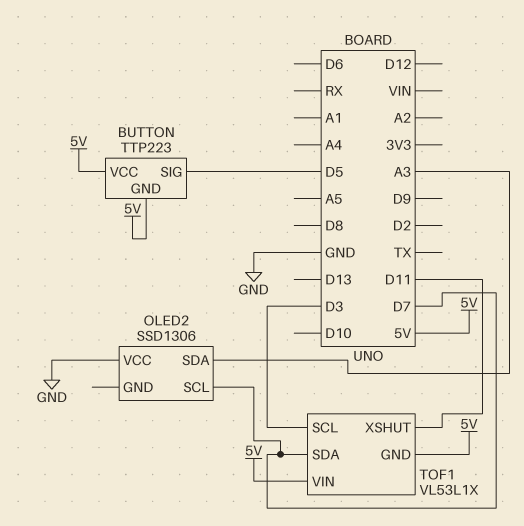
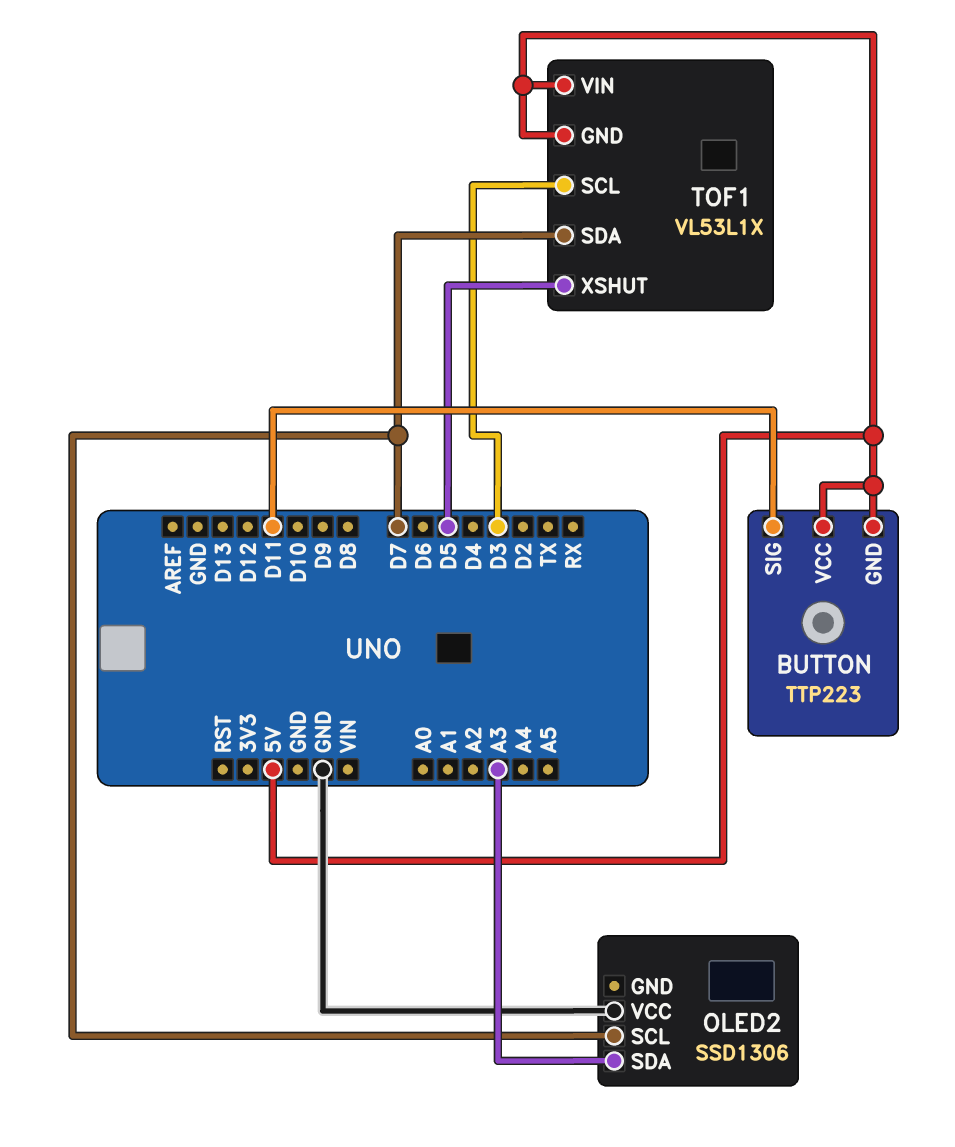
BUTTON pin SIG: D5 -> D11
TOF1 pin XSHUT: D11 -> D5

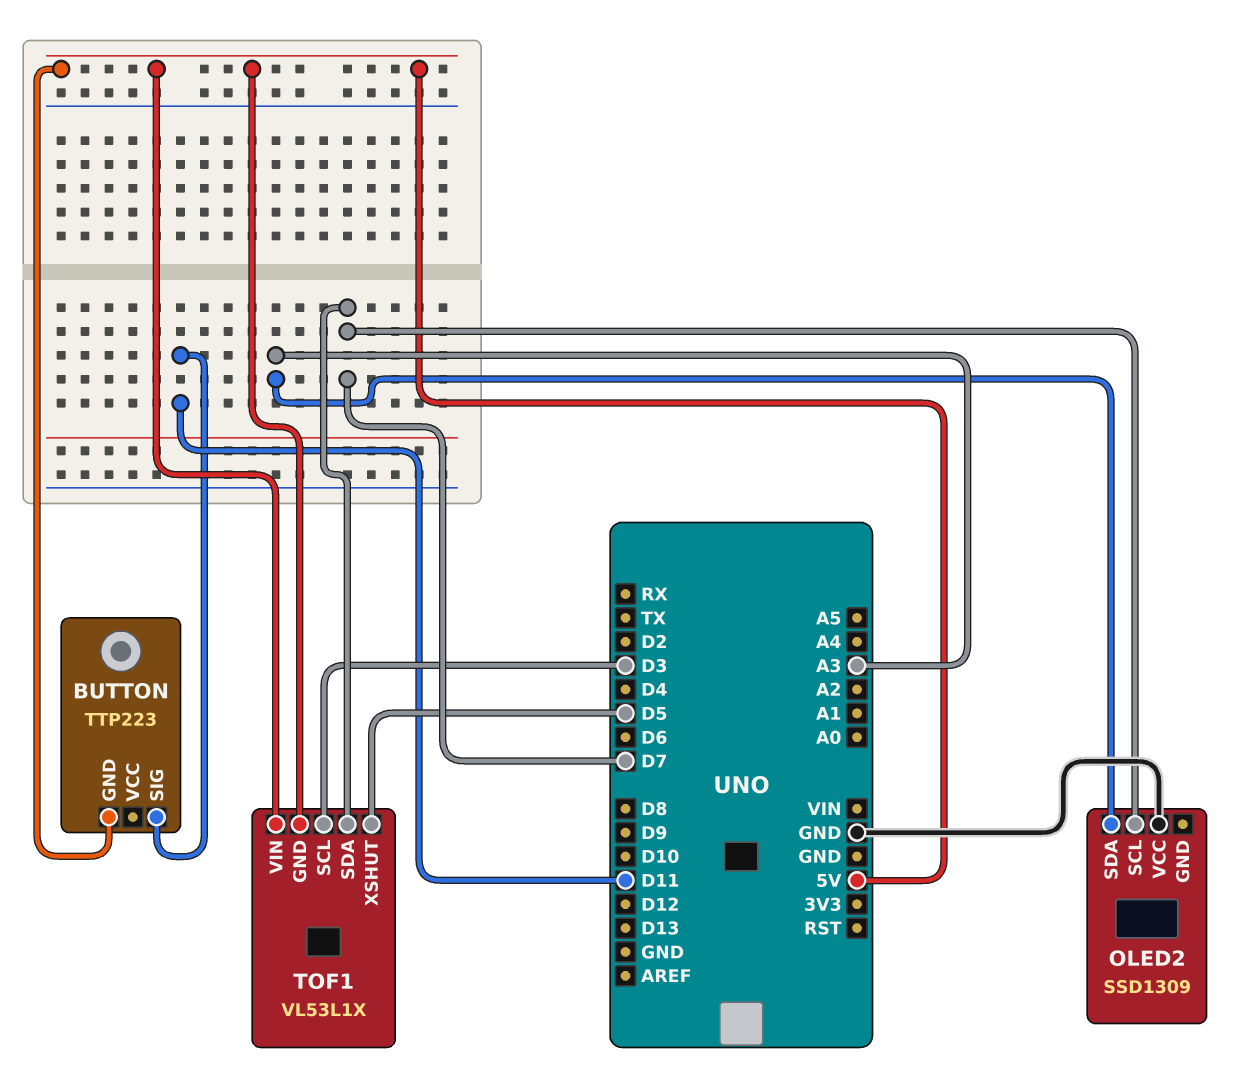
BUTTON pin VCC: 5V -> none
OLED2: SSD1306 -> SSD1309

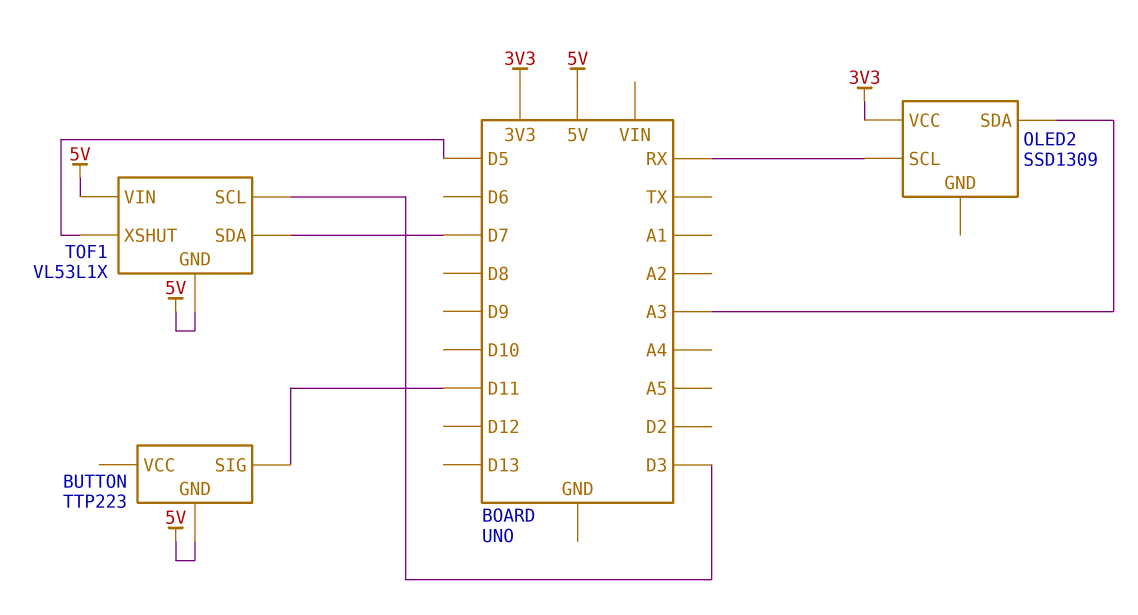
OLED2 pin SCL: D7 -> RX
OLED2 pin VCC: GND -> 3V3

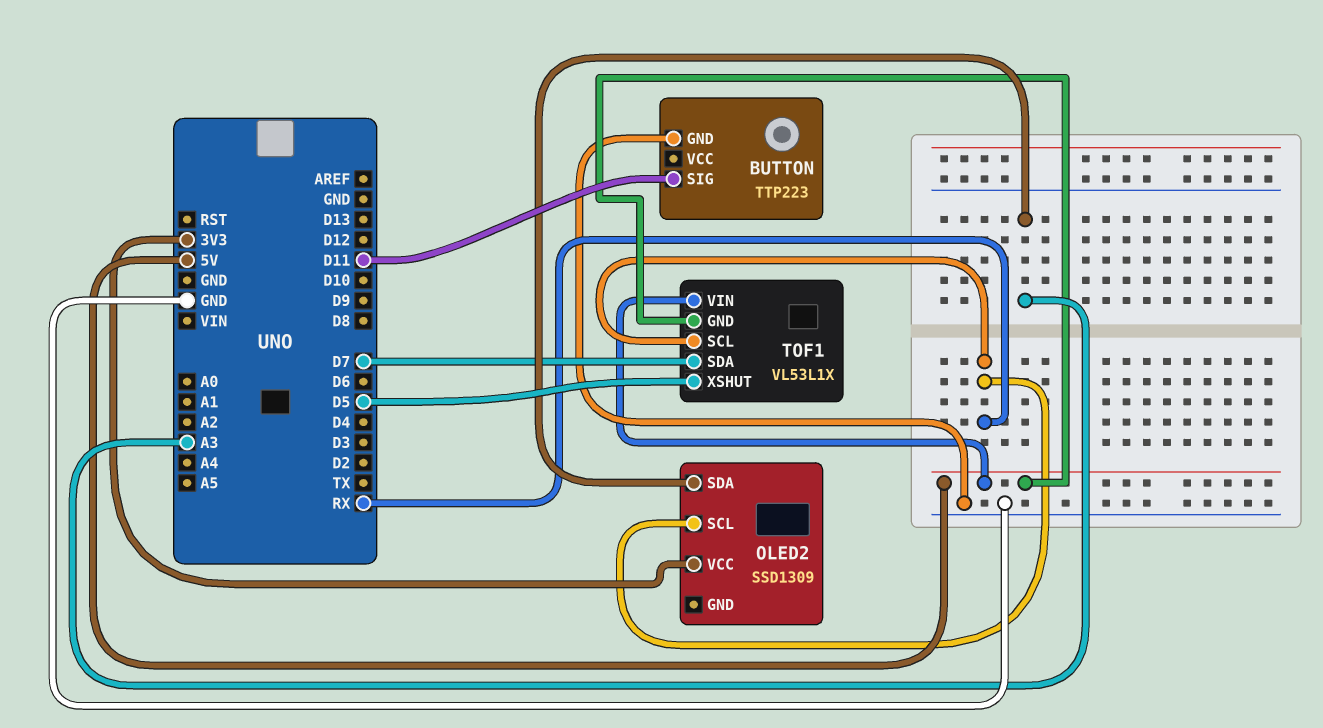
BUTTON pin GND: 5V -> GND
TOF1 pin SCL: D3 -> RX

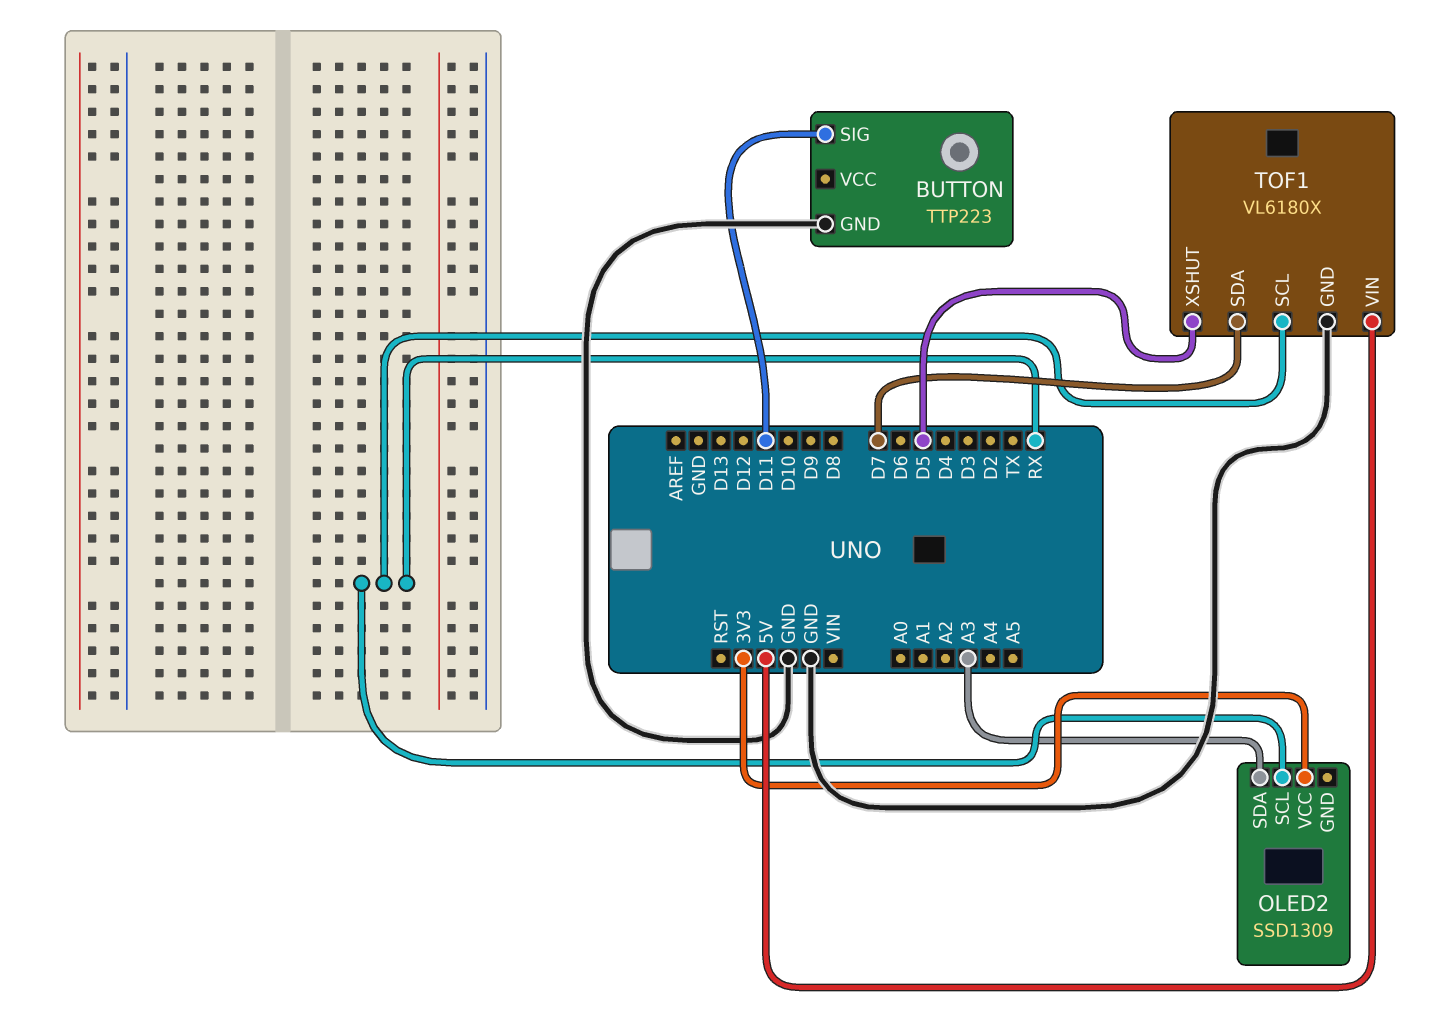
TOF1: VL53L1X -> VL6180X
TOF1 pin GND: 5V -> GND

